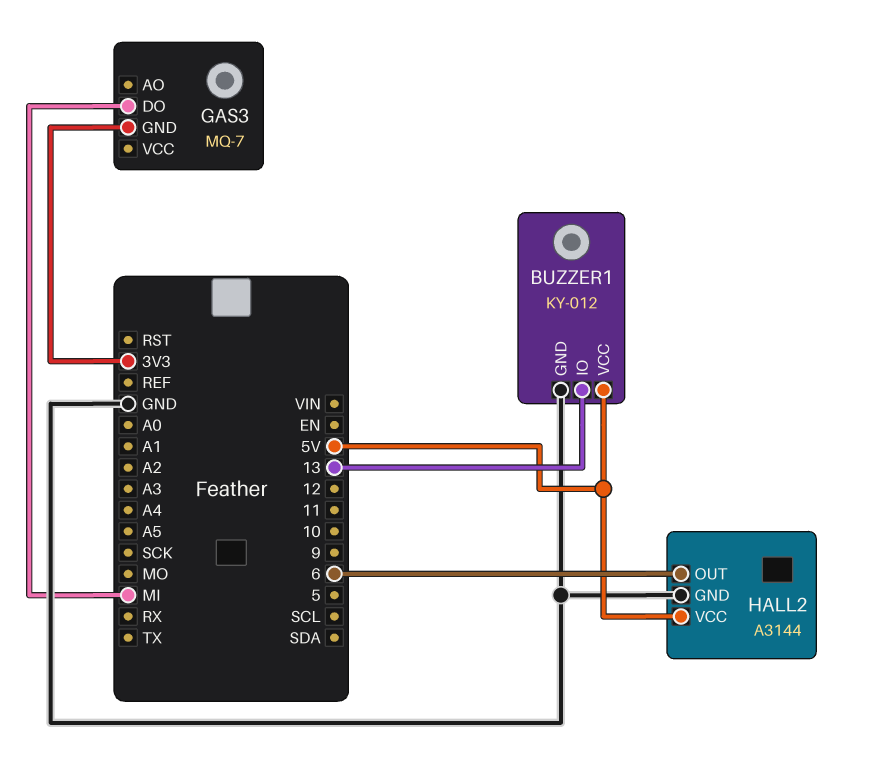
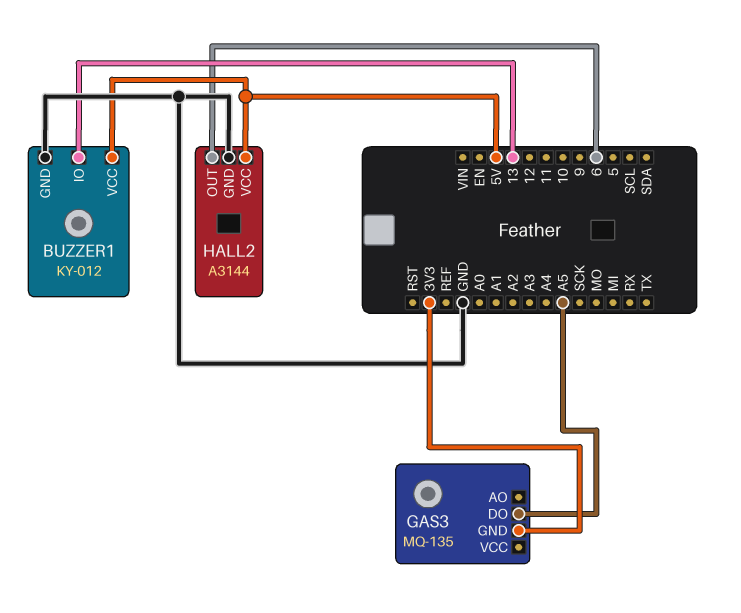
GAS3: MQ-7 -> MQ-135
GAS3 pin DO: MI -> A5

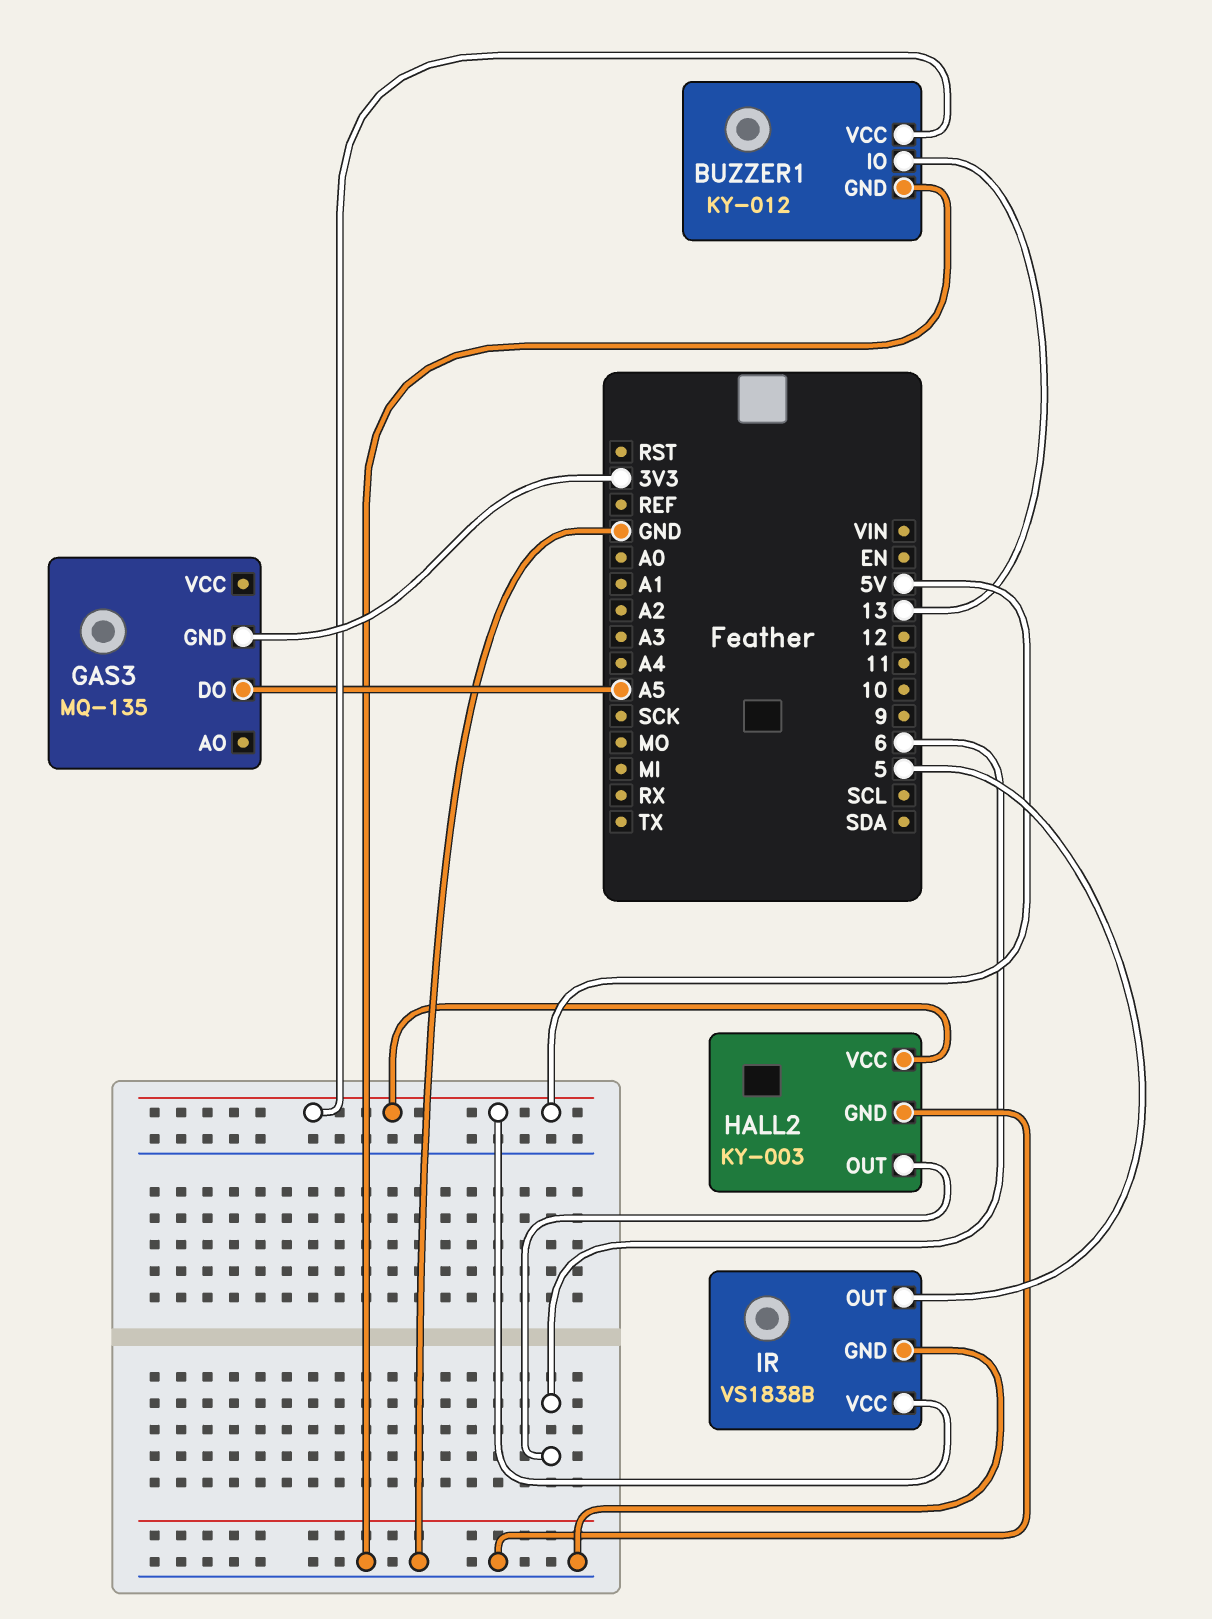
HALL2: A3144 -> KY-003
IR: none -> VS1838B
IR pin GND: none -> GND
IR pin OUT: none -> 5
IR pin VCC: none -> 5V

